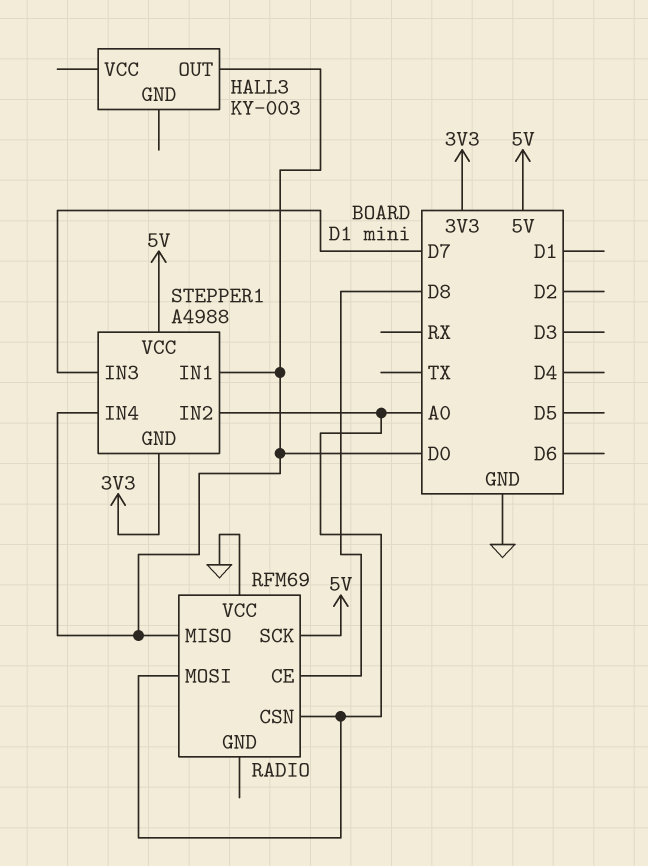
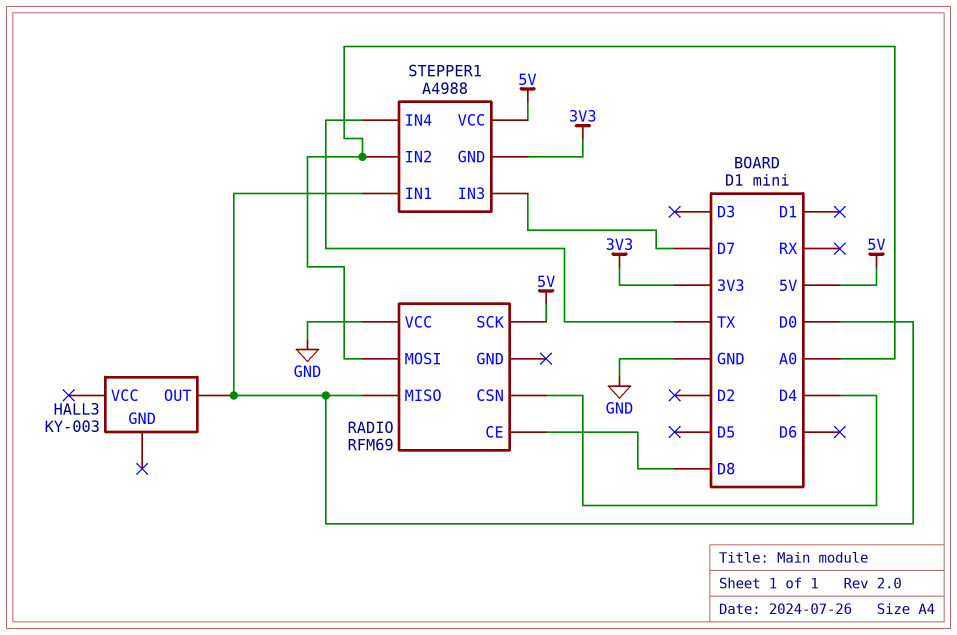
RADIO pin CSN: A0 -> D4
STEPPER1 pin IN4: D0 -> TX

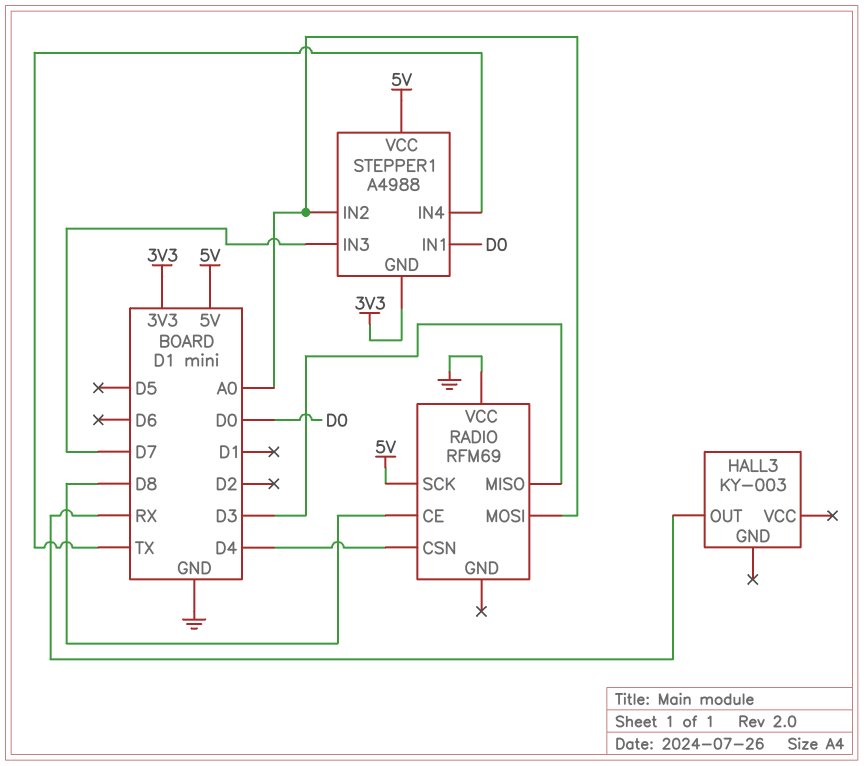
HALL3 pin OUT: D0 -> RX
RADIO pin MISO: D0 -> D3

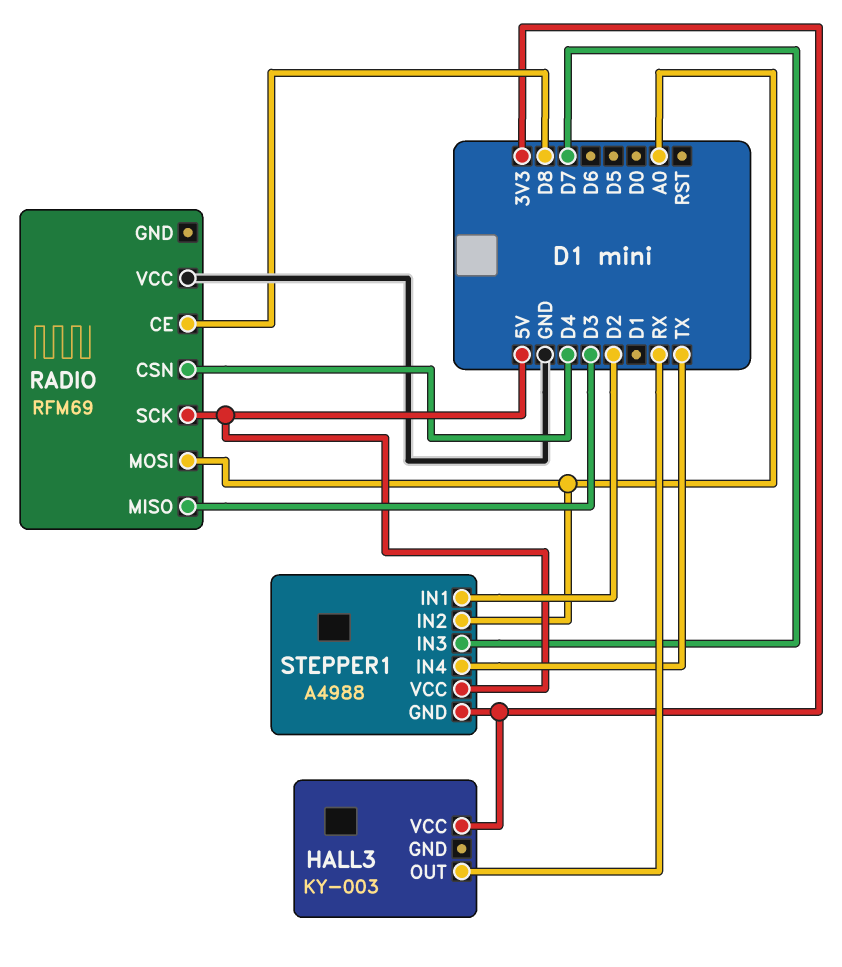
HALL3 pin VCC: none -> 3V3
STEPPER1 pin IN1: D0 -> D2

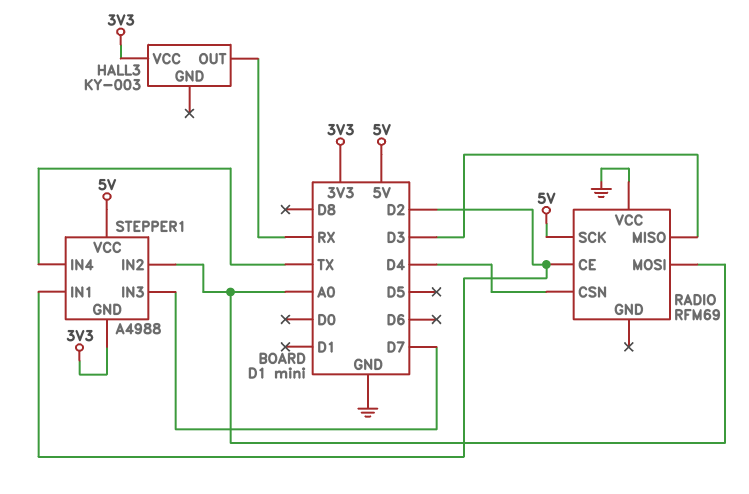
RADIO pin CE: D8 -> D2

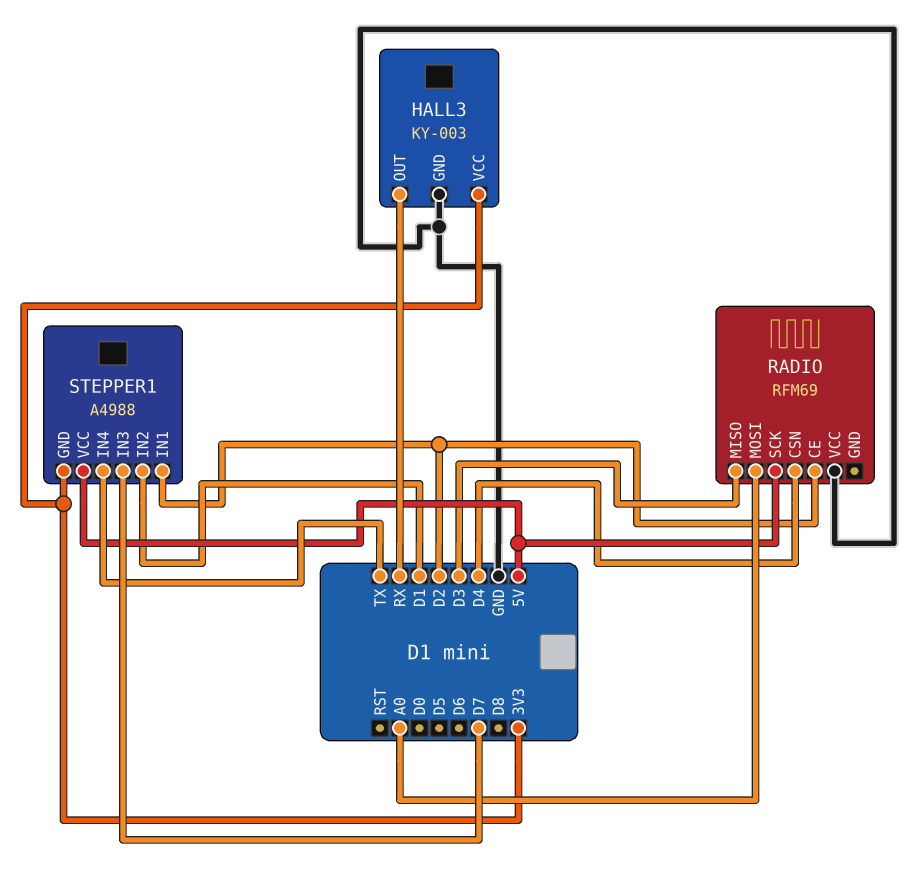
HALL3 pin GND: none -> GND
STEPPER1 pin IN2: A0 -> D1

